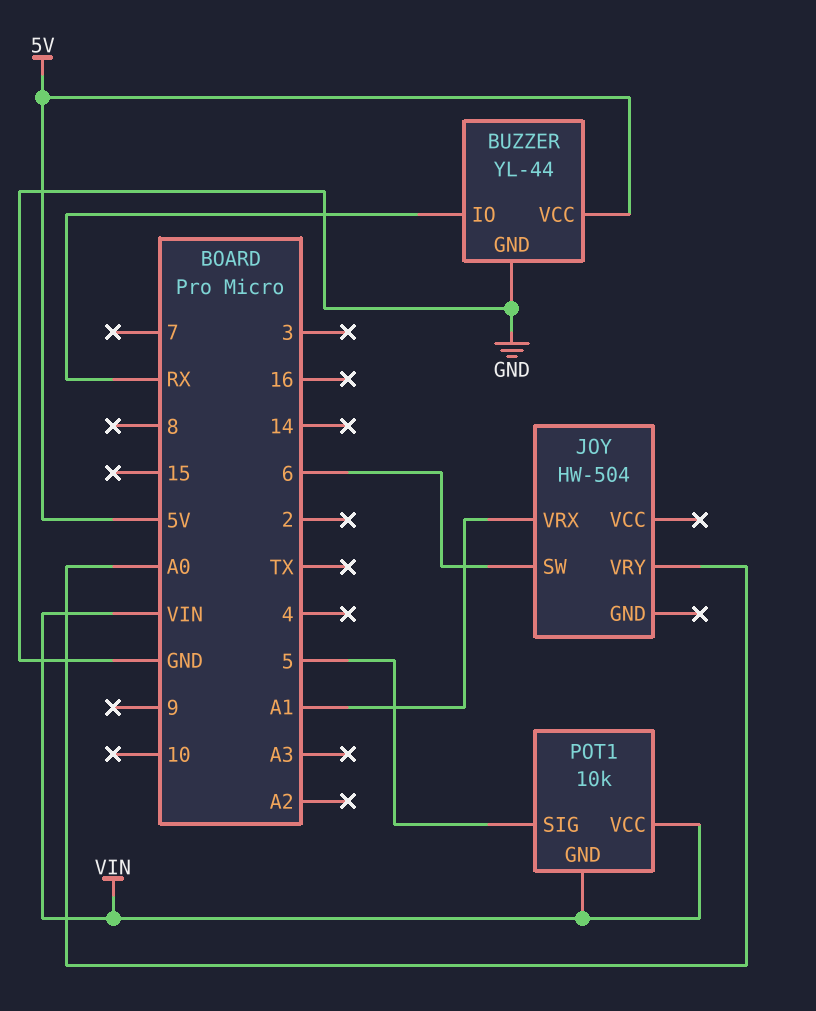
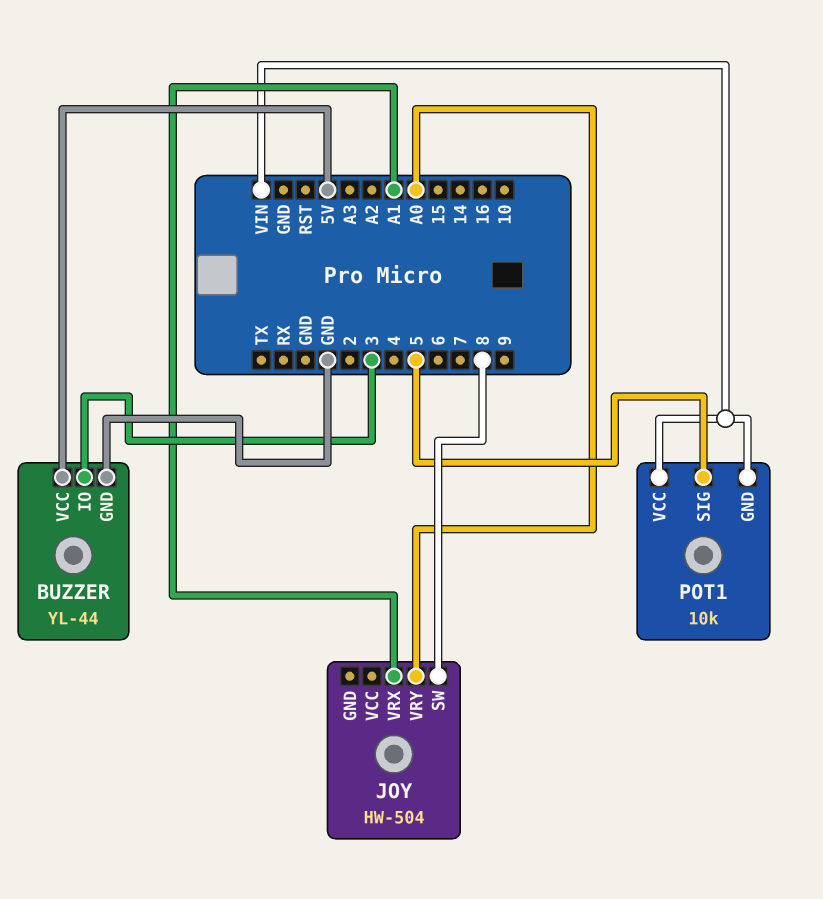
BUZZER pin IO: RX -> 3
JOY pin SW: 6 -> 8

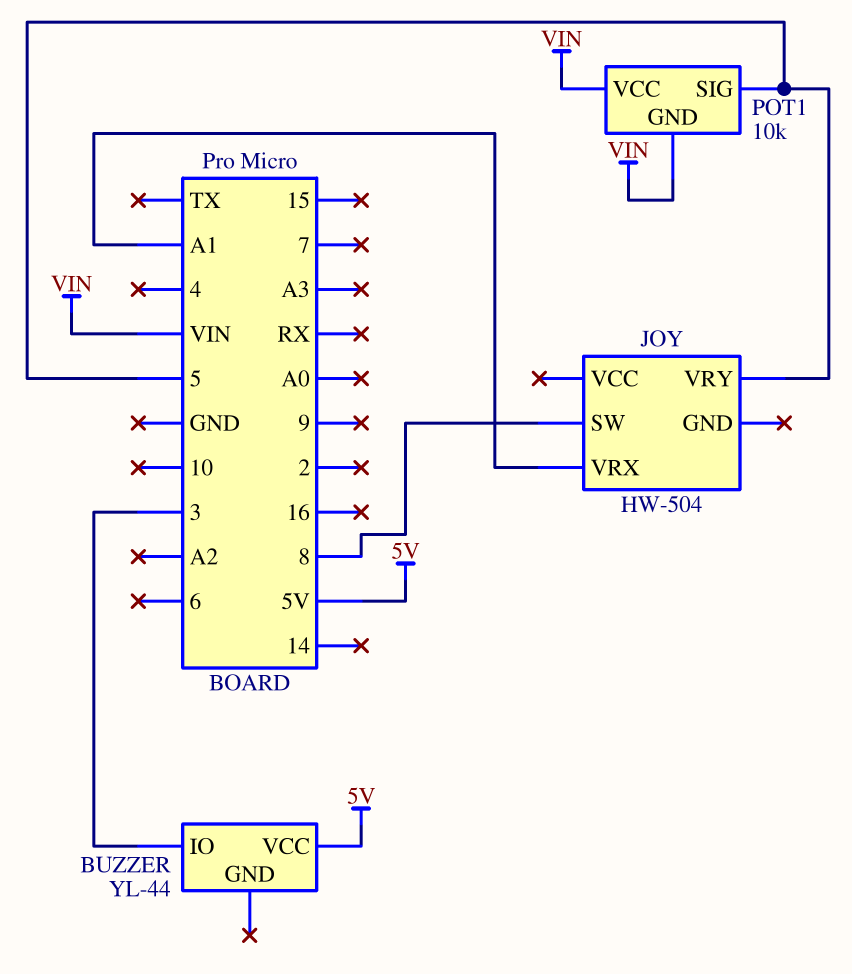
BUZZER pin GND: GND -> none
JOY pin VRY: A0 -> 5

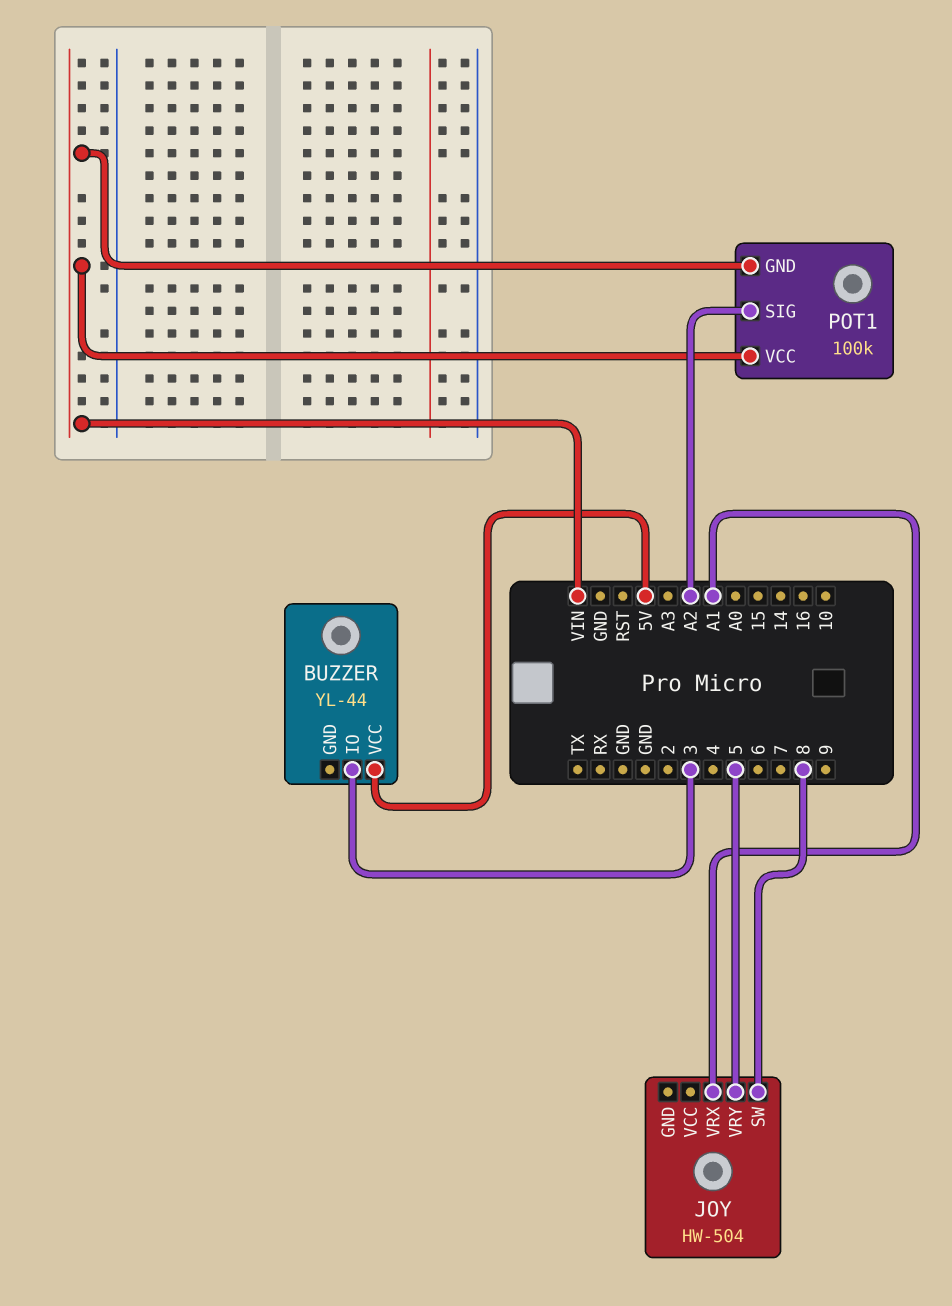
POT1: 10k -> 100k
POT1 pin SIG: 5 -> A2

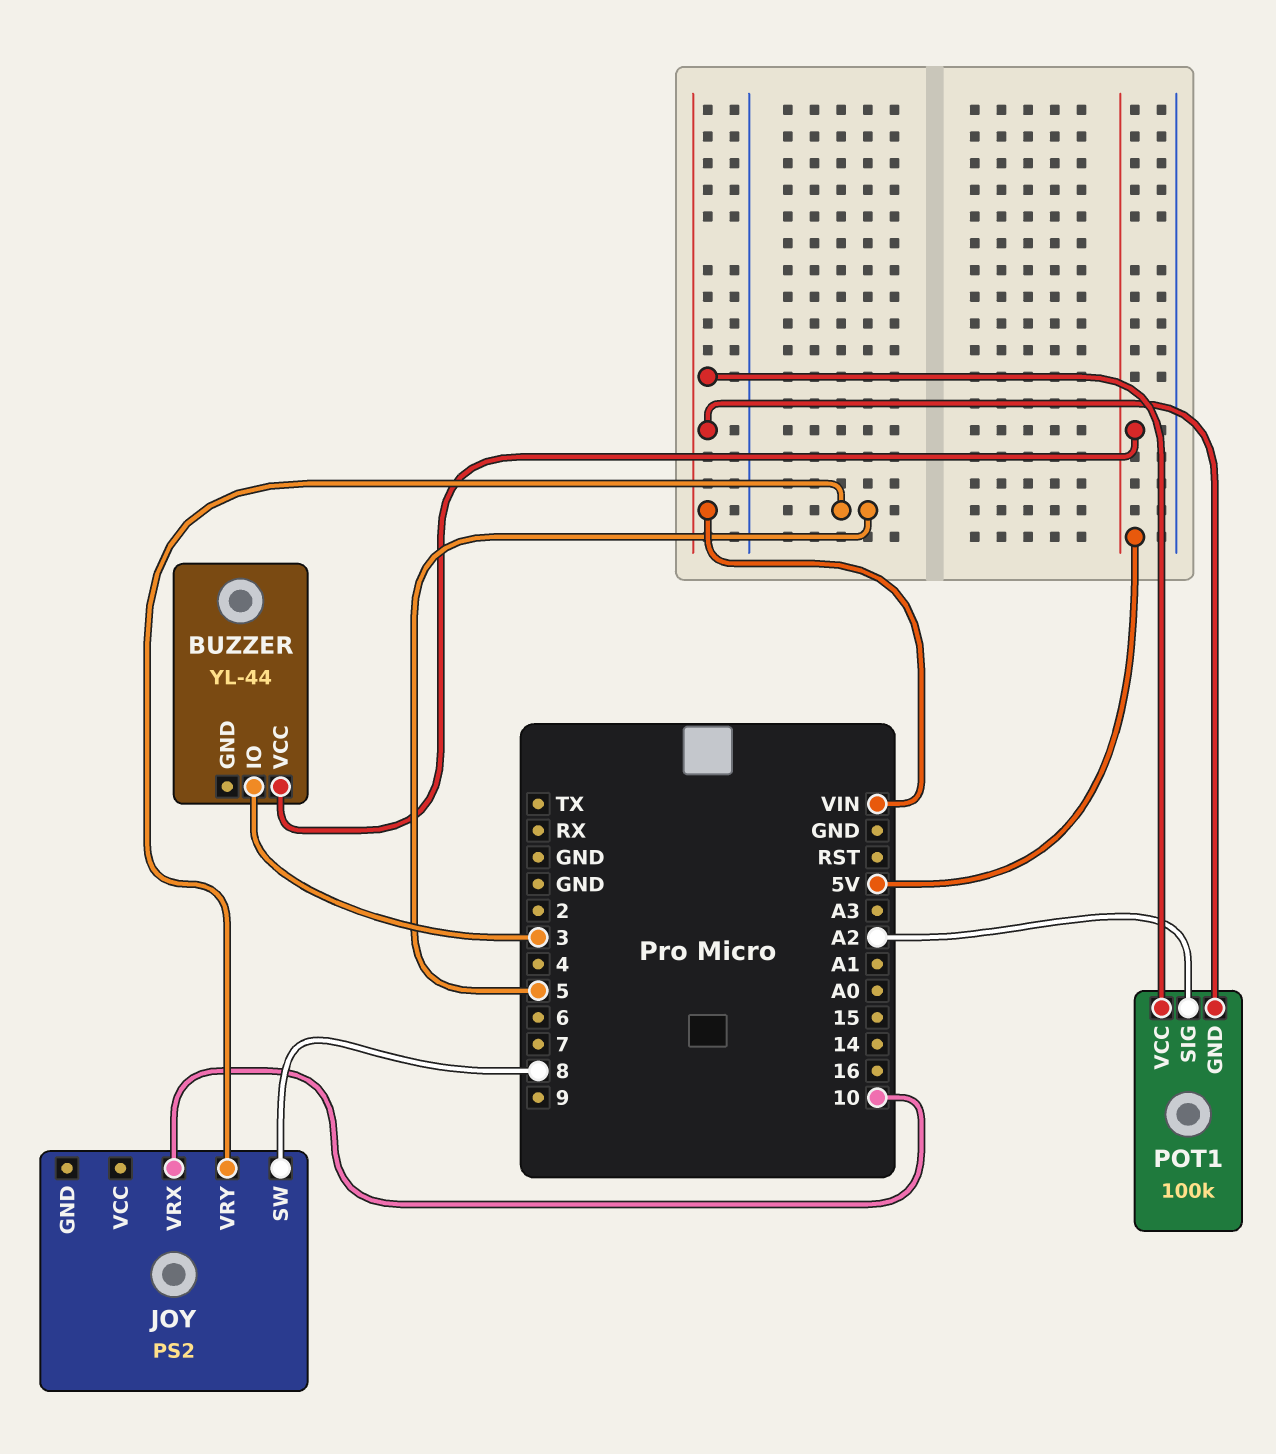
JOY: HW-504 -> PS2
JOY pin VRX: A1 -> 10

